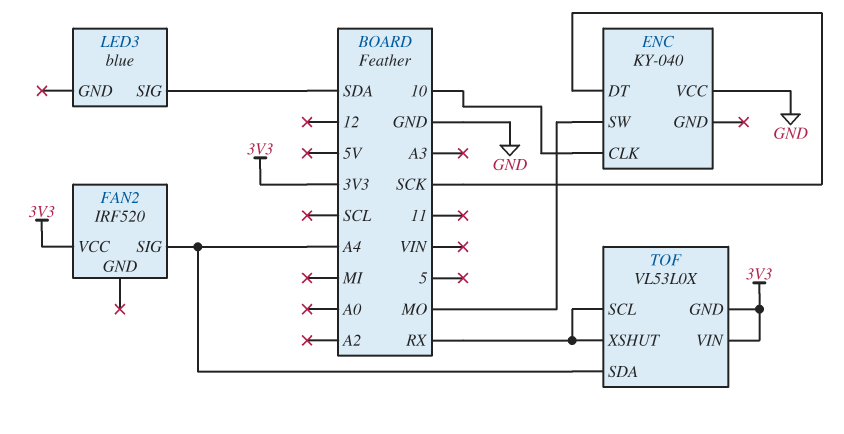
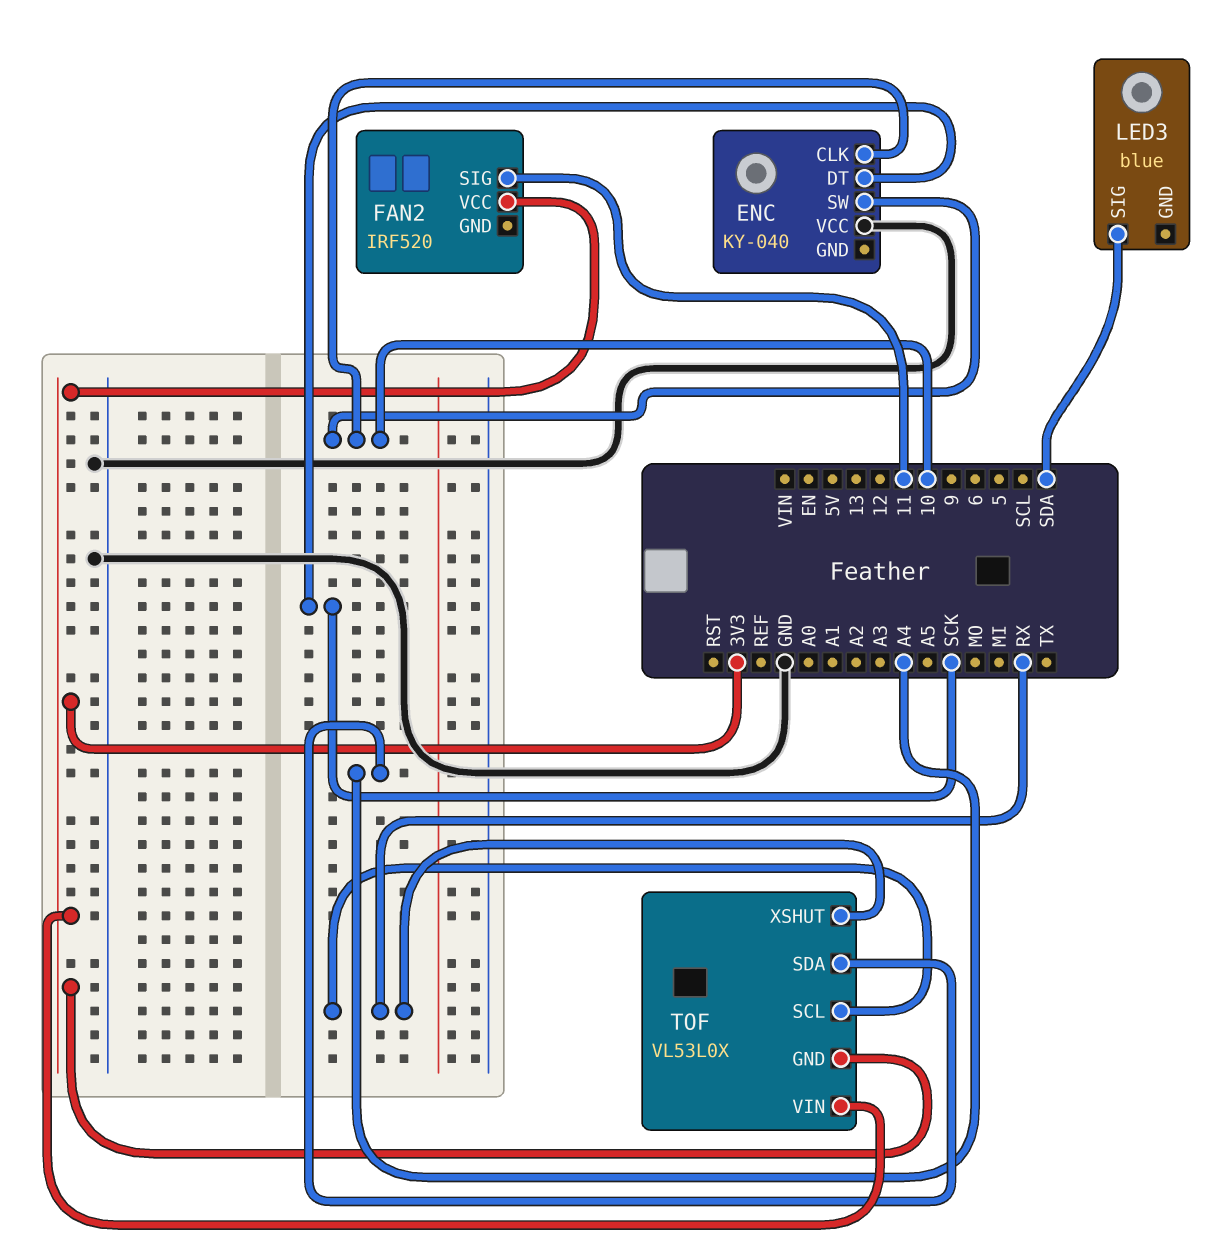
ENC pin SW: MO -> 10
FAN2 pin SIG: A4 -> 11

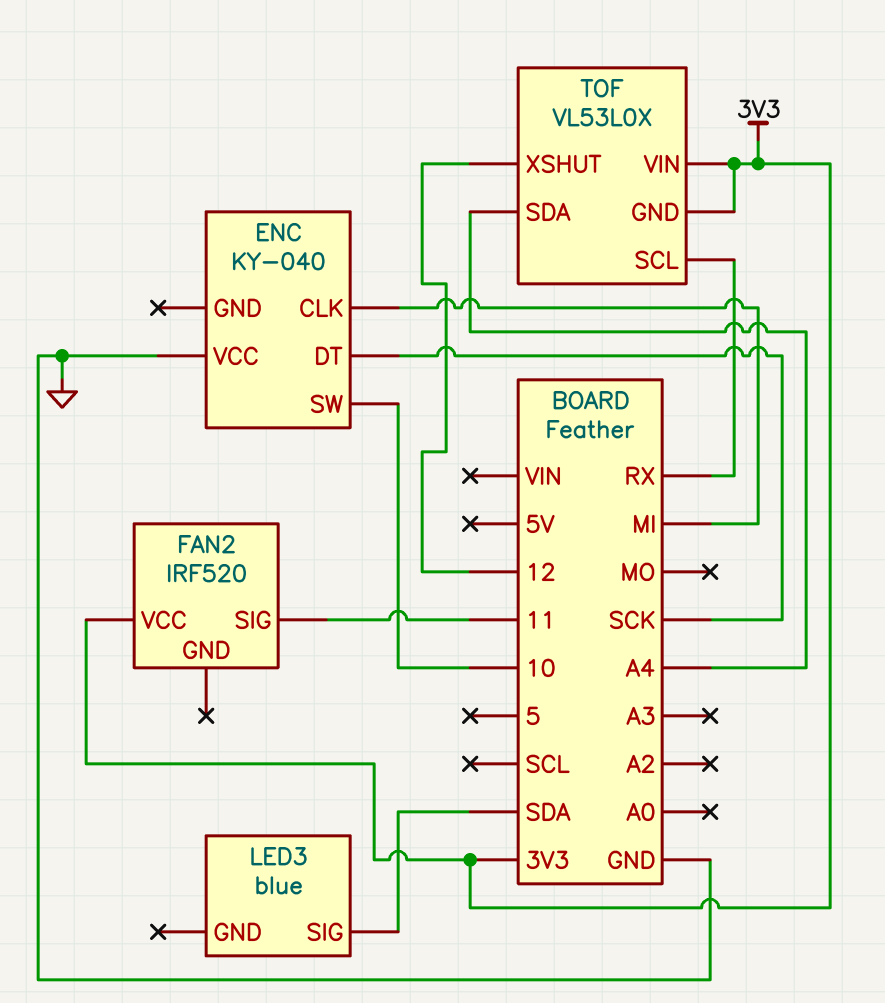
ENC pin CLK: 10 -> MI
TOF pin XSHUT: RX -> 12

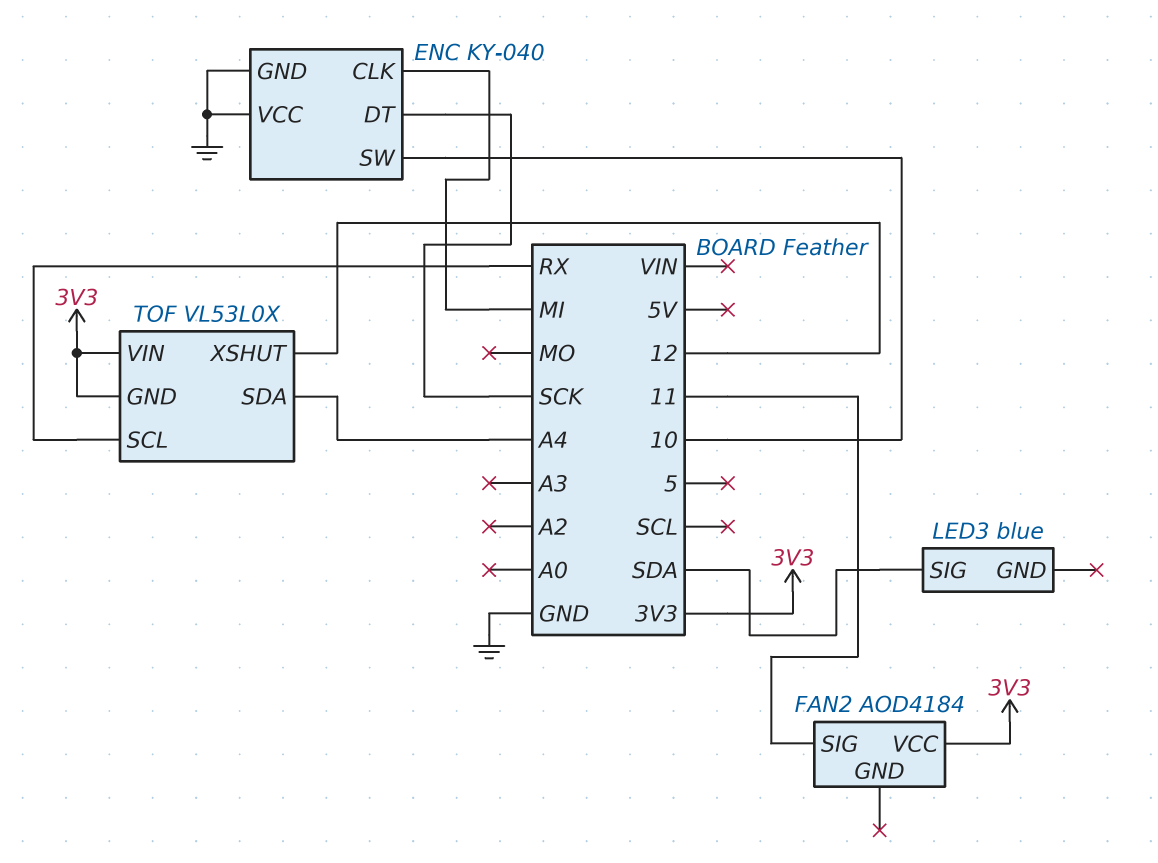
ENC pin GND: none -> GND
FAN2: IRF520 -> AOD4184

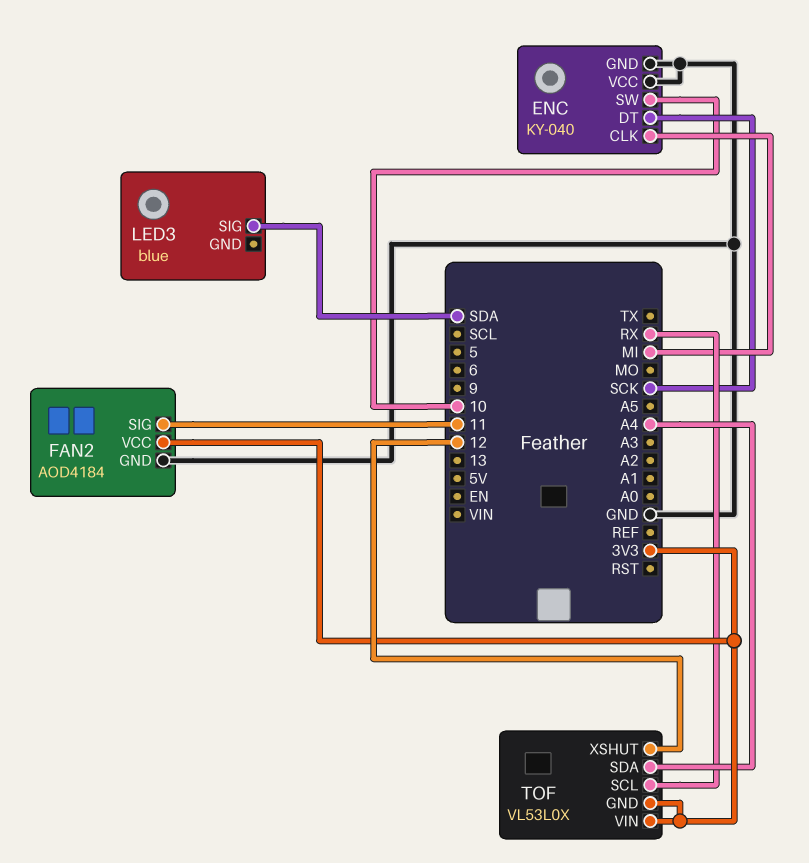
FAN2 pin GND: none -> GND

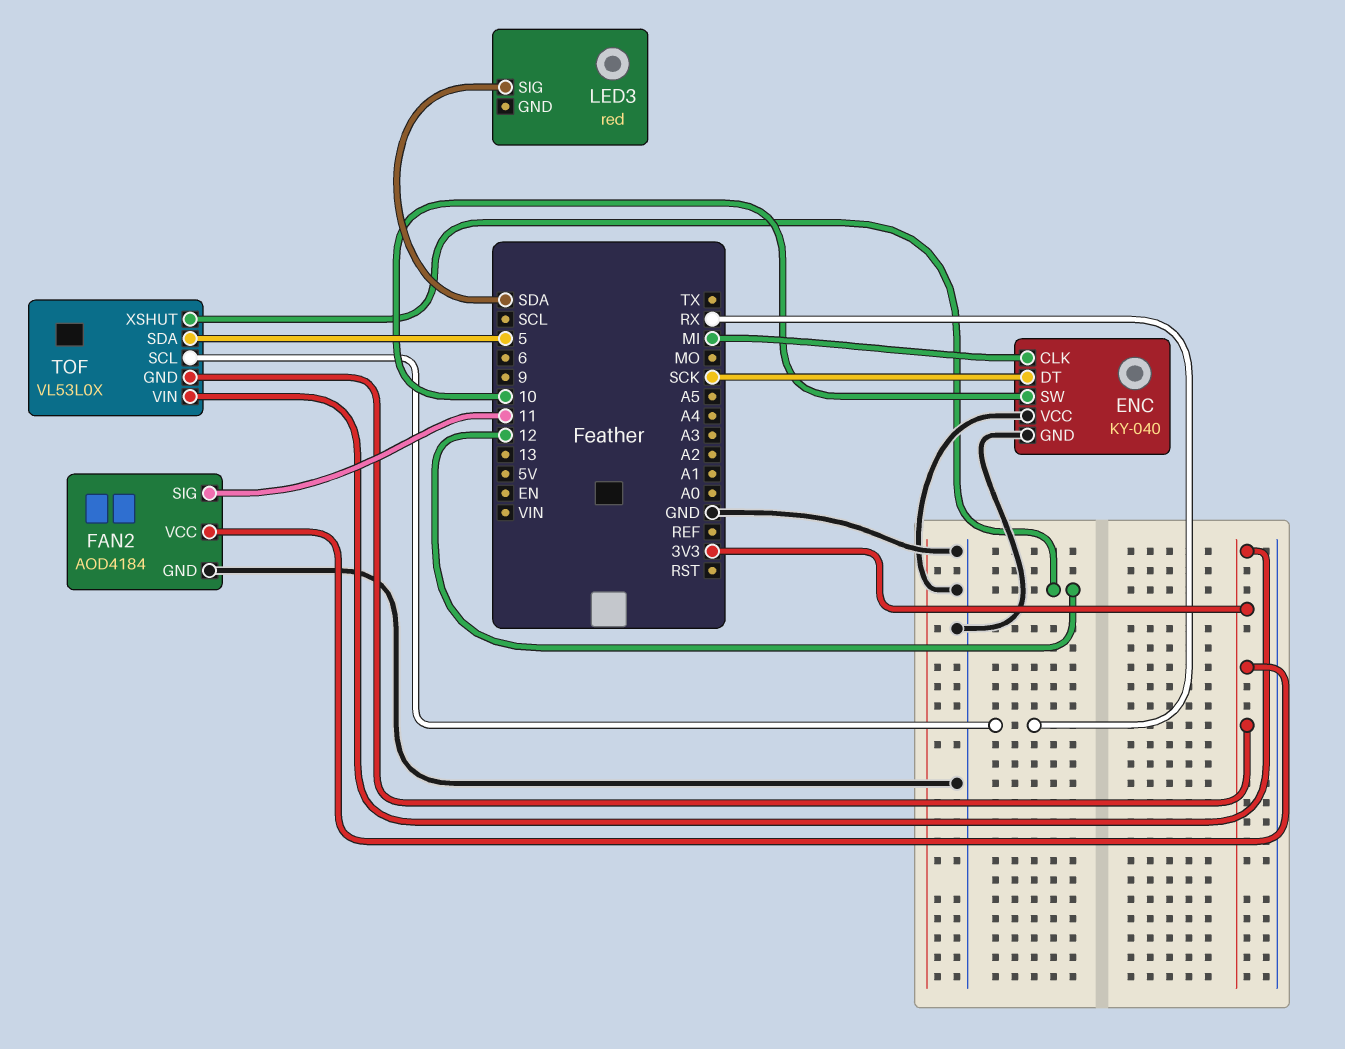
LED3: blue -> red
TOF pin SDA: A4 -> 5

